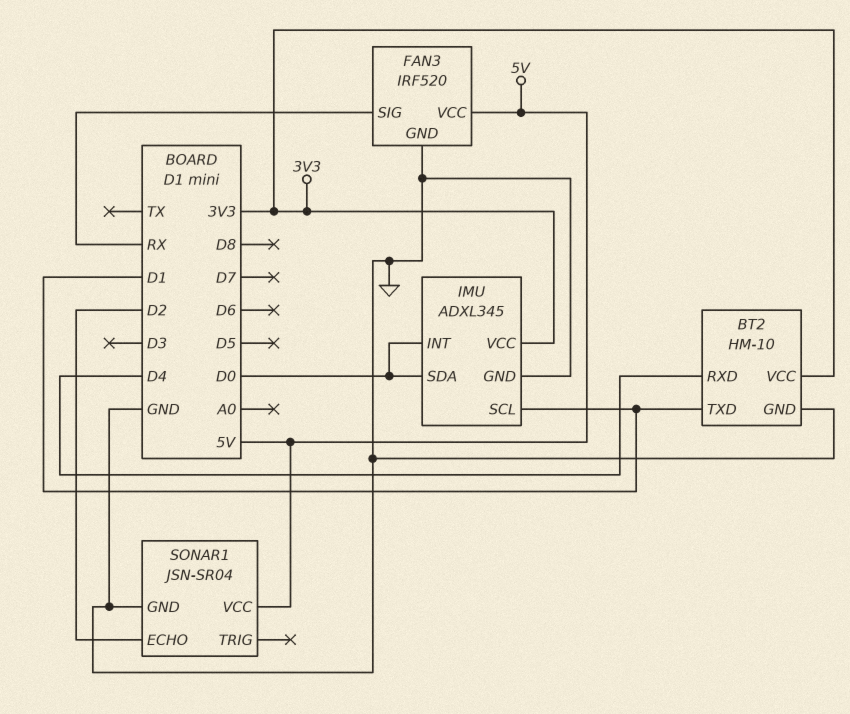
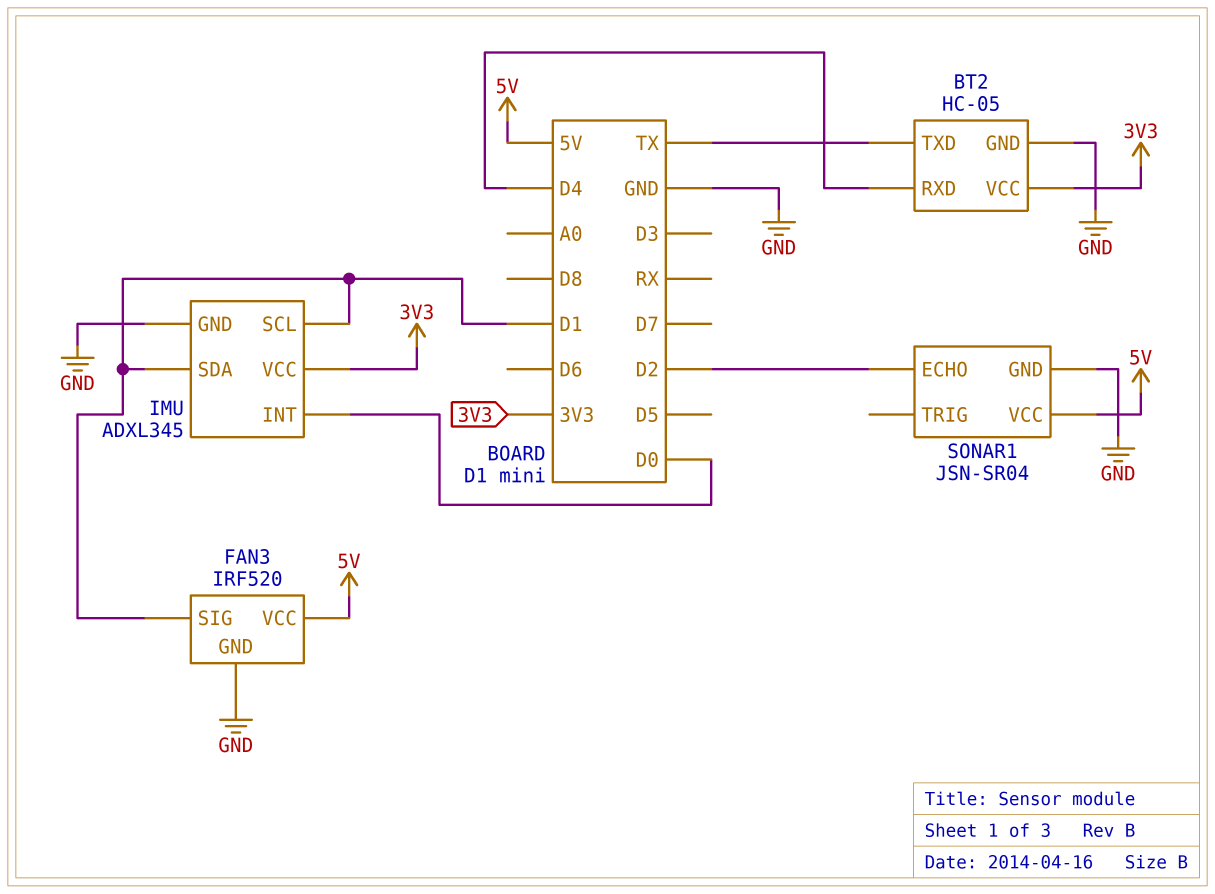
BT2: HM-10 -> HC-05
BT2 pin TXD: D1 -> TX
FAN3 pin SIG: RX -> D1
IMU pin SDA: D0 -> D1

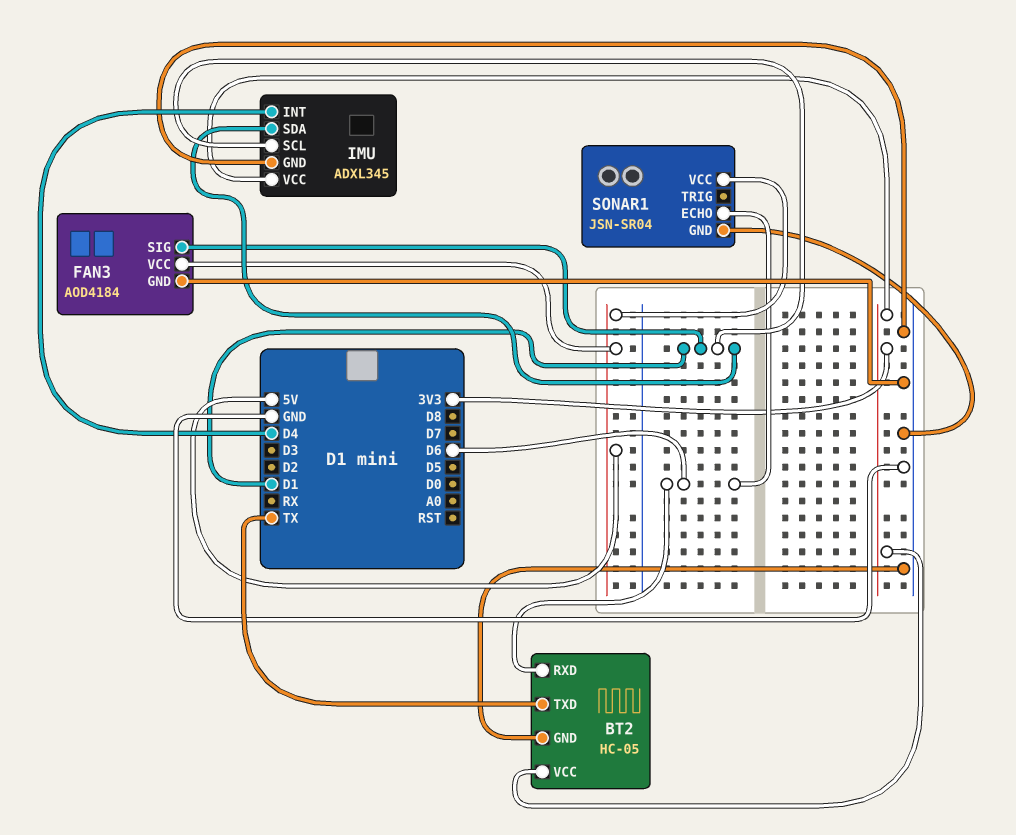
BT2 pin RXD: D4 -> D6
FAN3: IRF520 -> AOD4184
IMU pin INT: D0 -> D4
SONAR1 pin ECHO: D2 -> D6

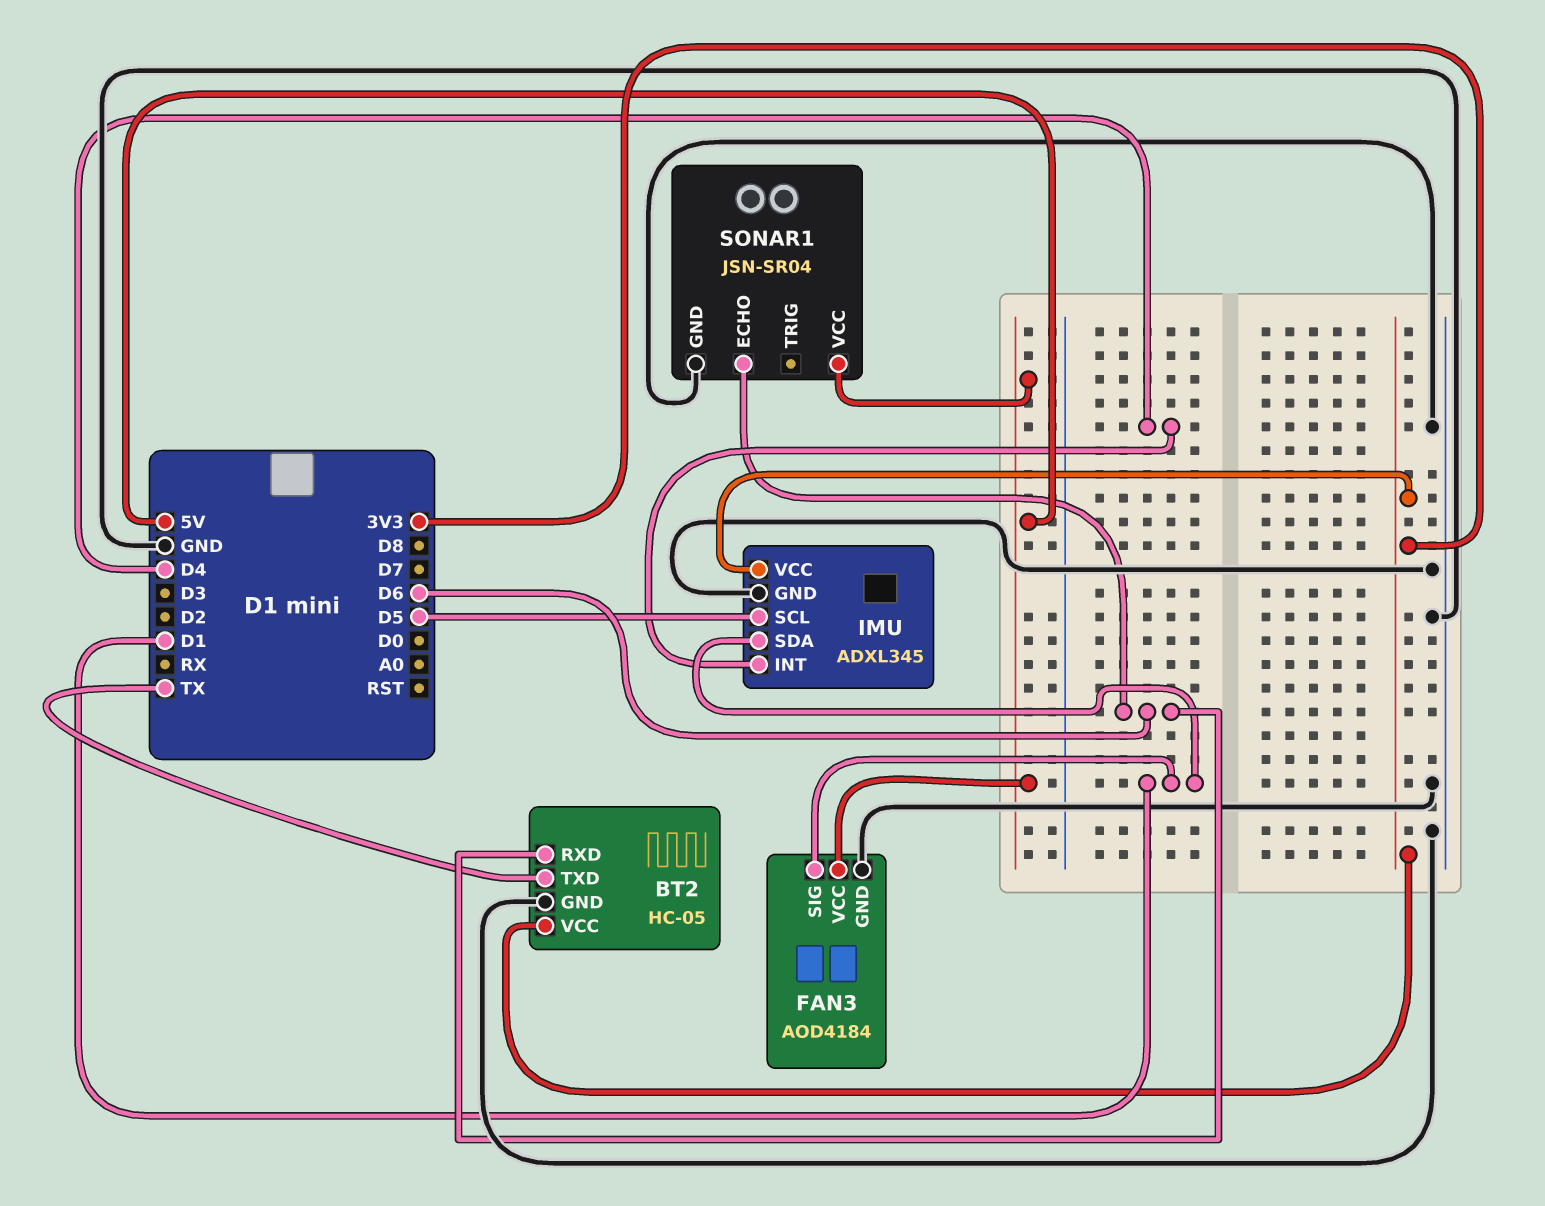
IMU pin SCL: D1 -> D5

